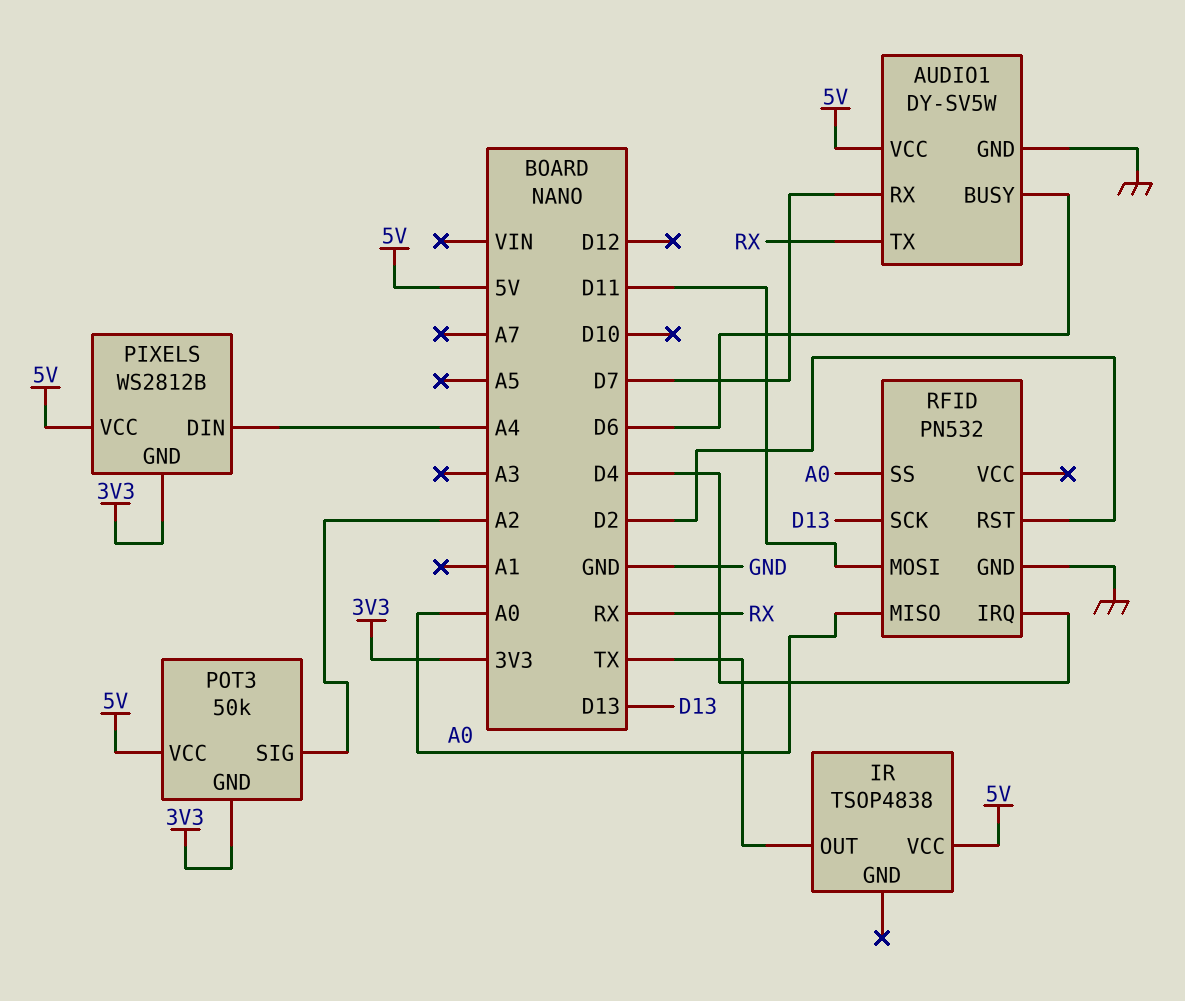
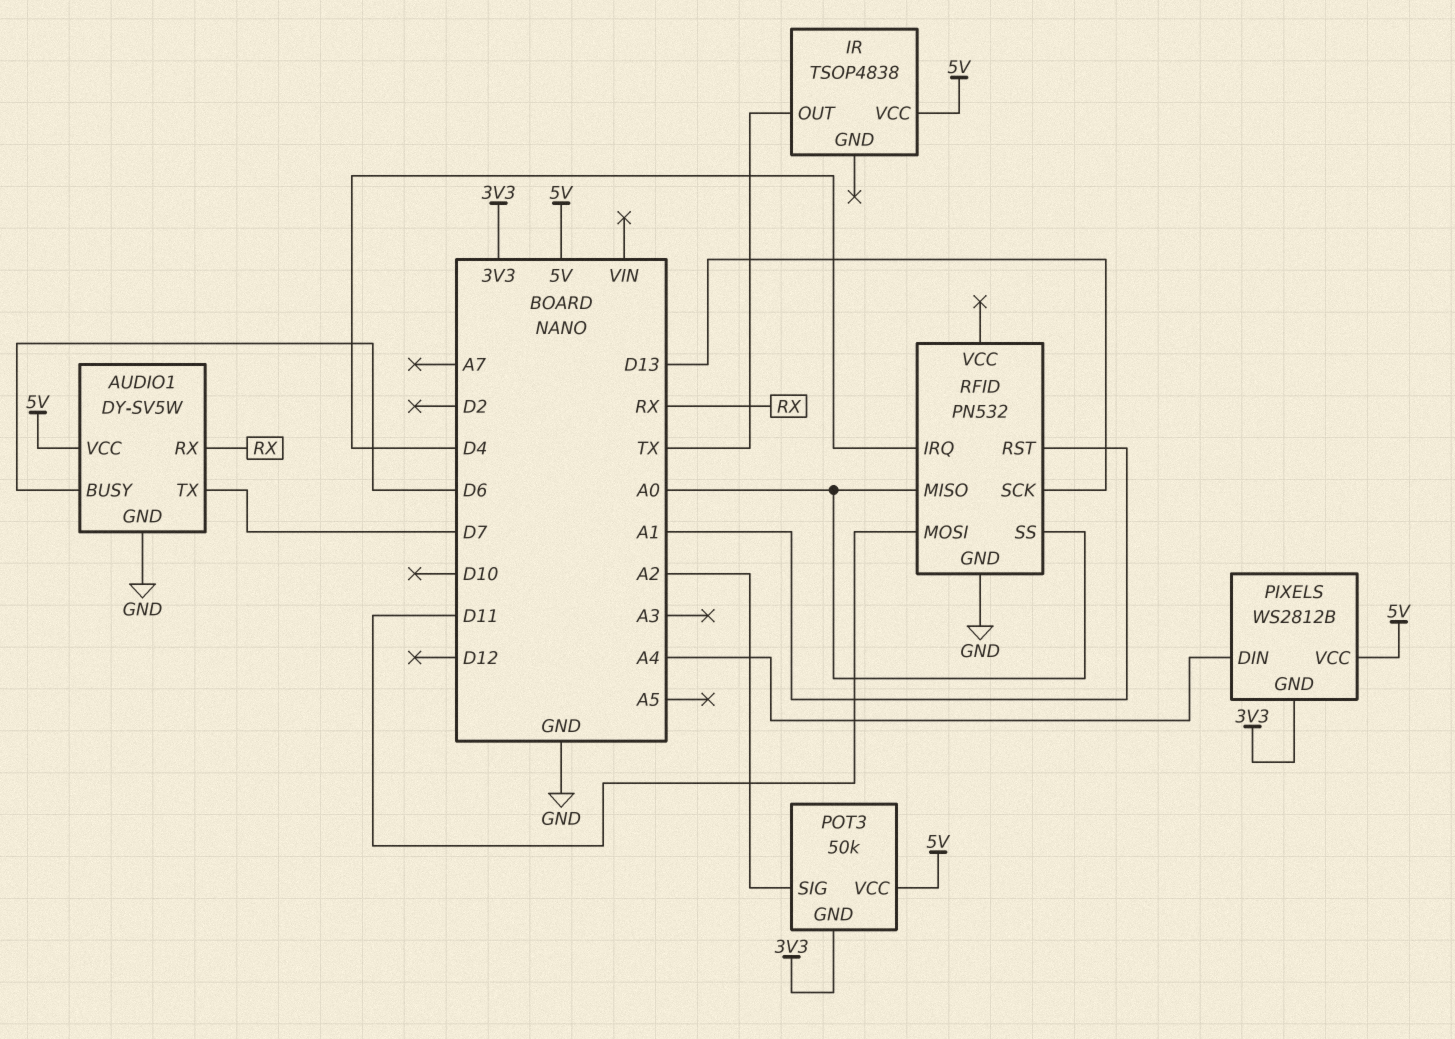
AUDIO1 pin RX: D7 -> RX
AUDIO1 pin TX: RX -> D7
RFID pin RST: D2 -> A1

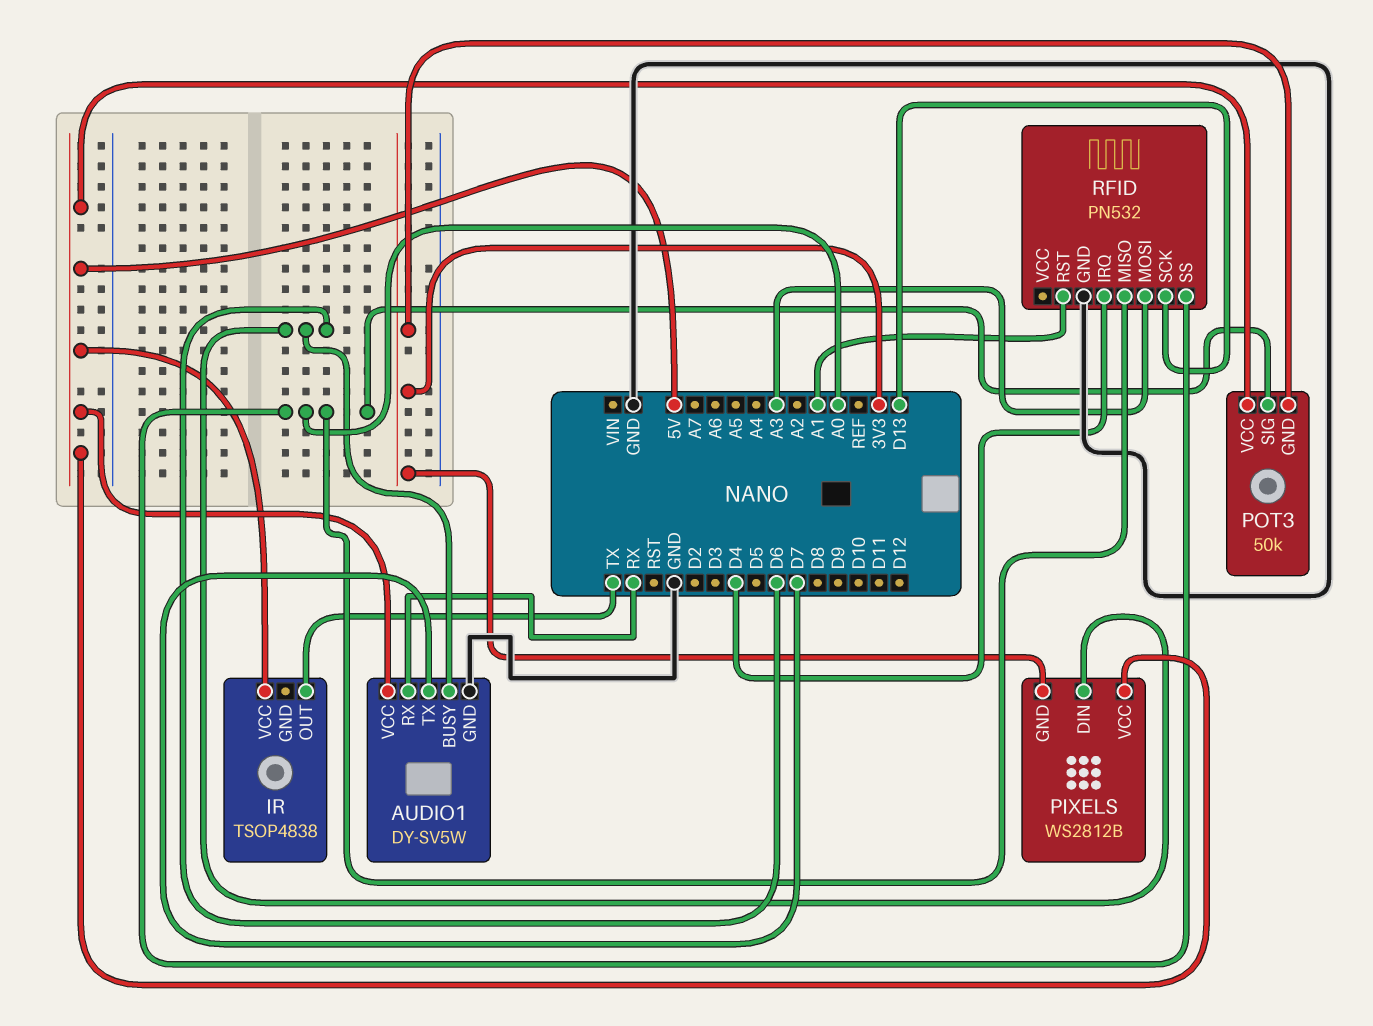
PIXELS pin DIN: A4 -> D6
POT3 pin SIG: A2 -> A0
RFID pin MOSI: D11 -> A3

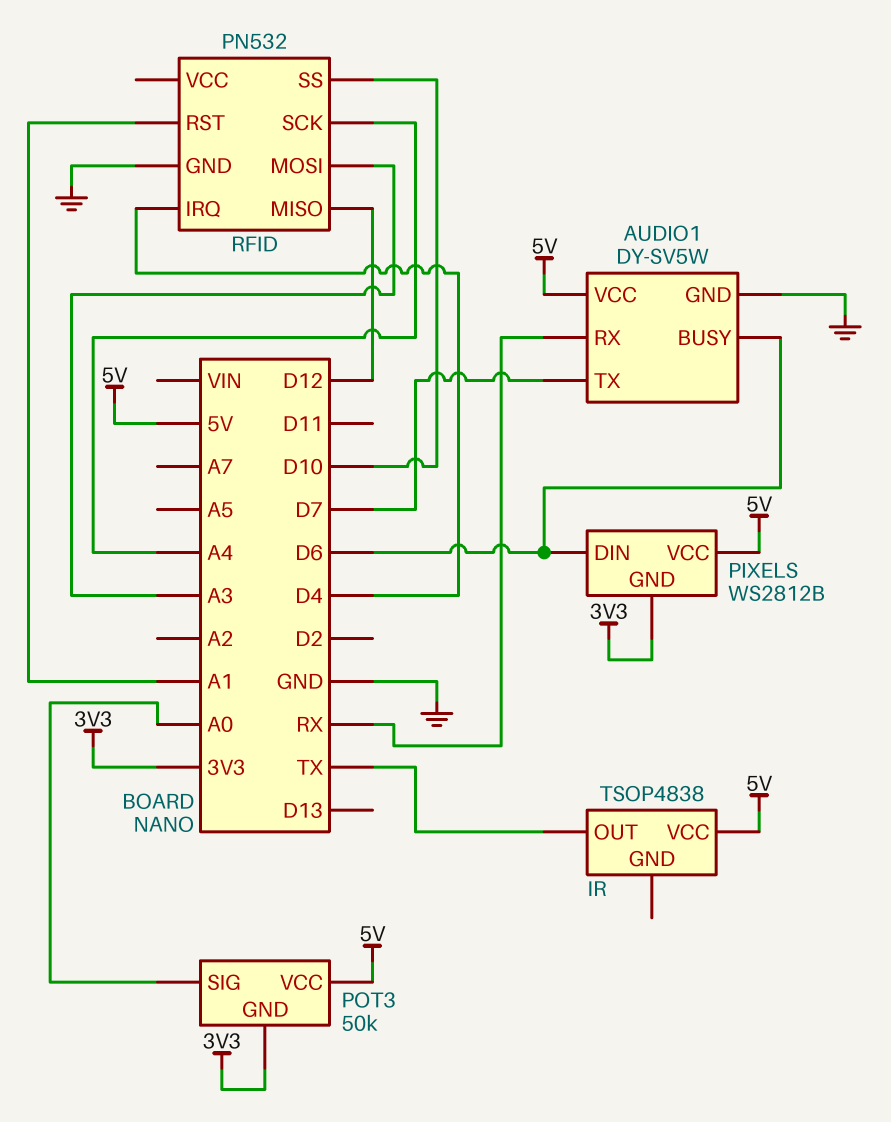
RFID pin MISO: A0 -> D12
RFID pin SCK: D13 -> A4
RFID pin SS: A0 -> D10

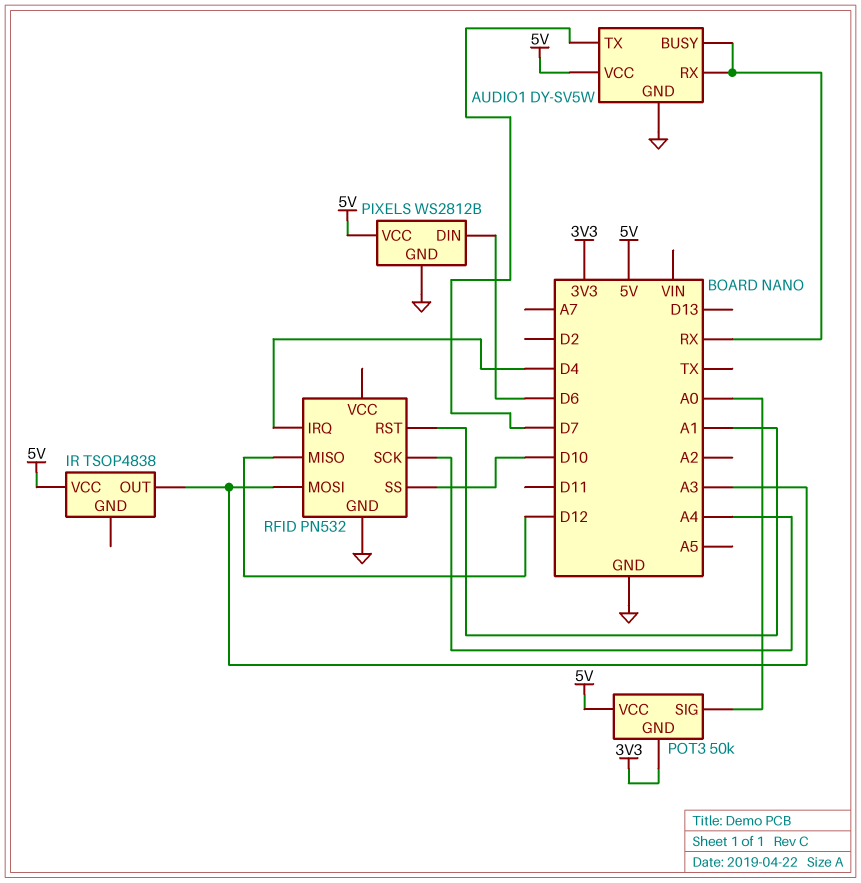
AUDIO1 pin BUSY: D6 -> RX
IR pin OUT: TX -> A3
PIXELS pin GND: 3V3 -> GND

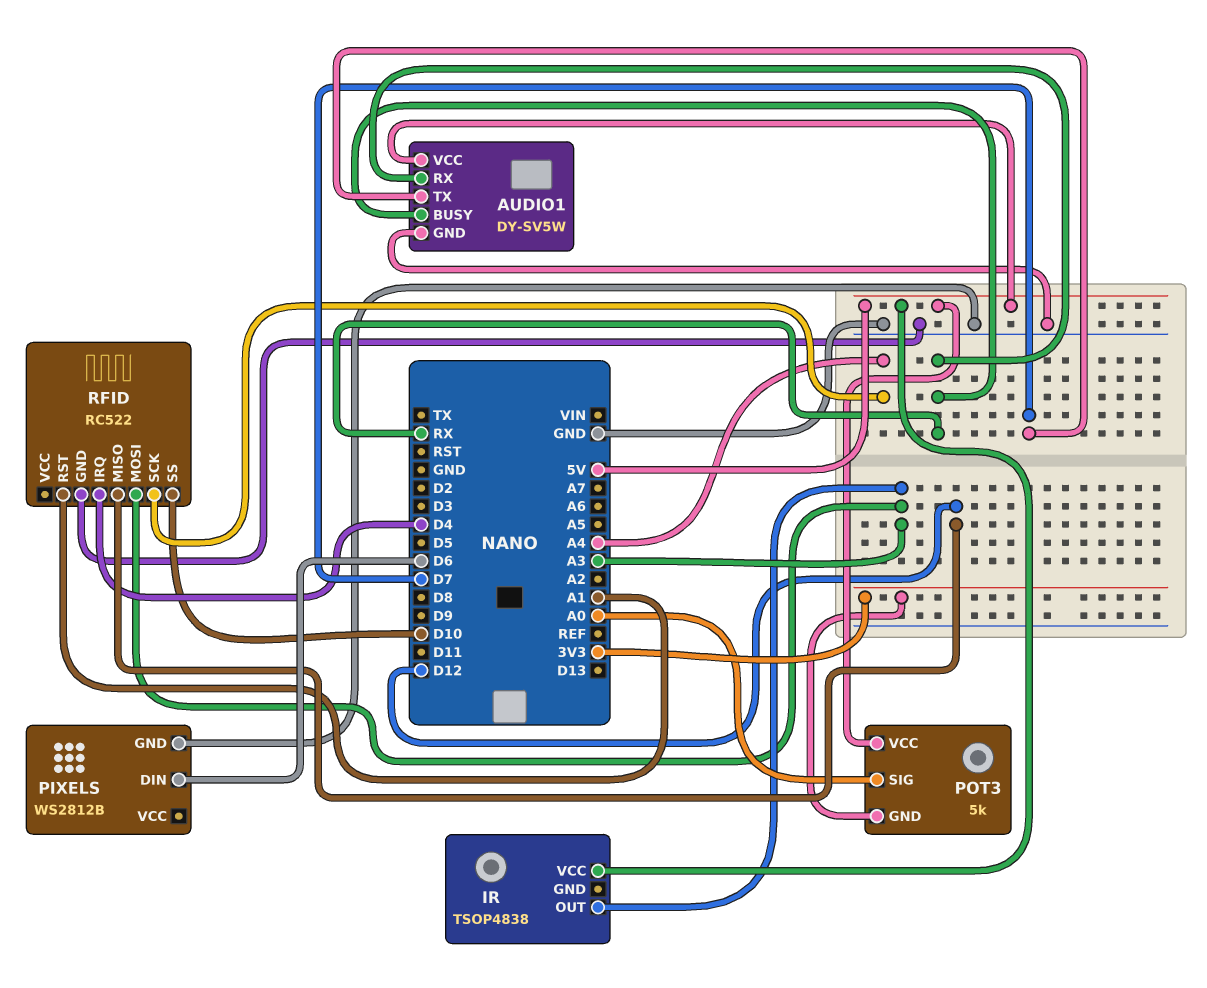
PIXELS pin VCC: 5V -> none
POT3: 50k -> 5k
RFID: PN532 -> RC522

